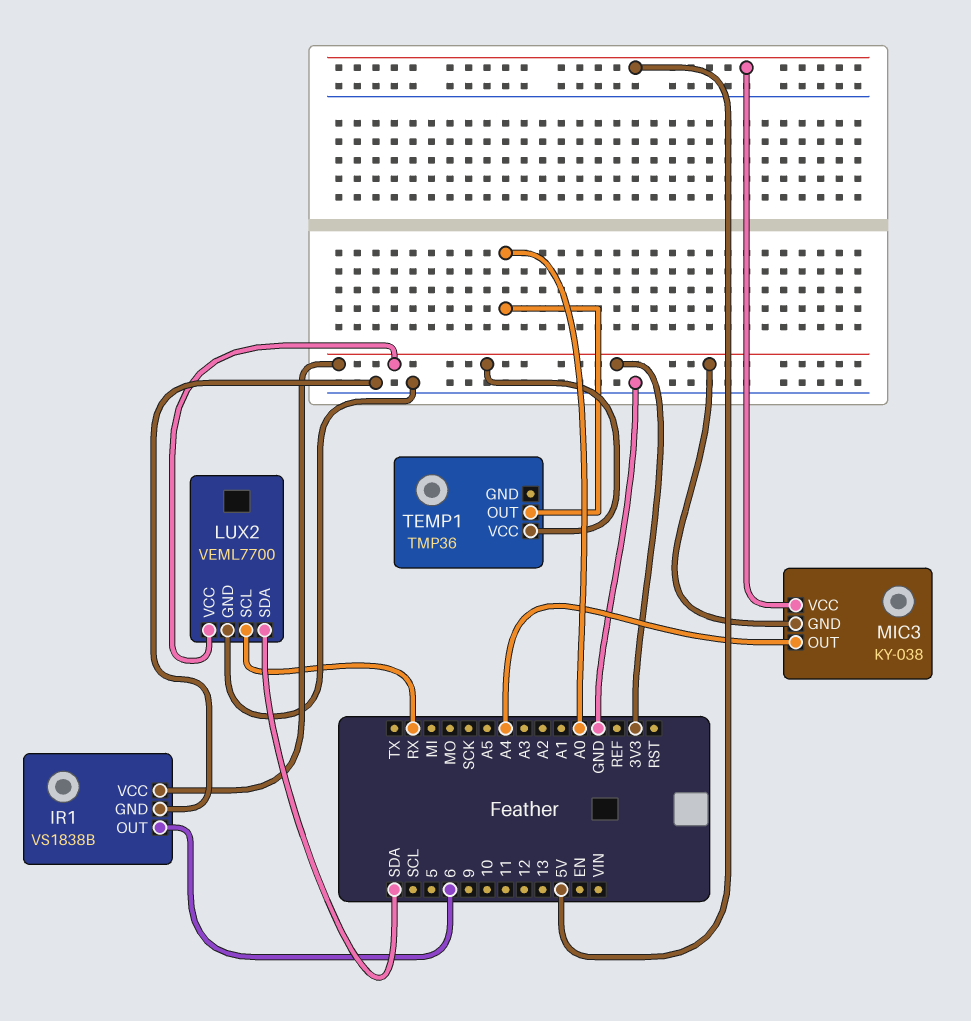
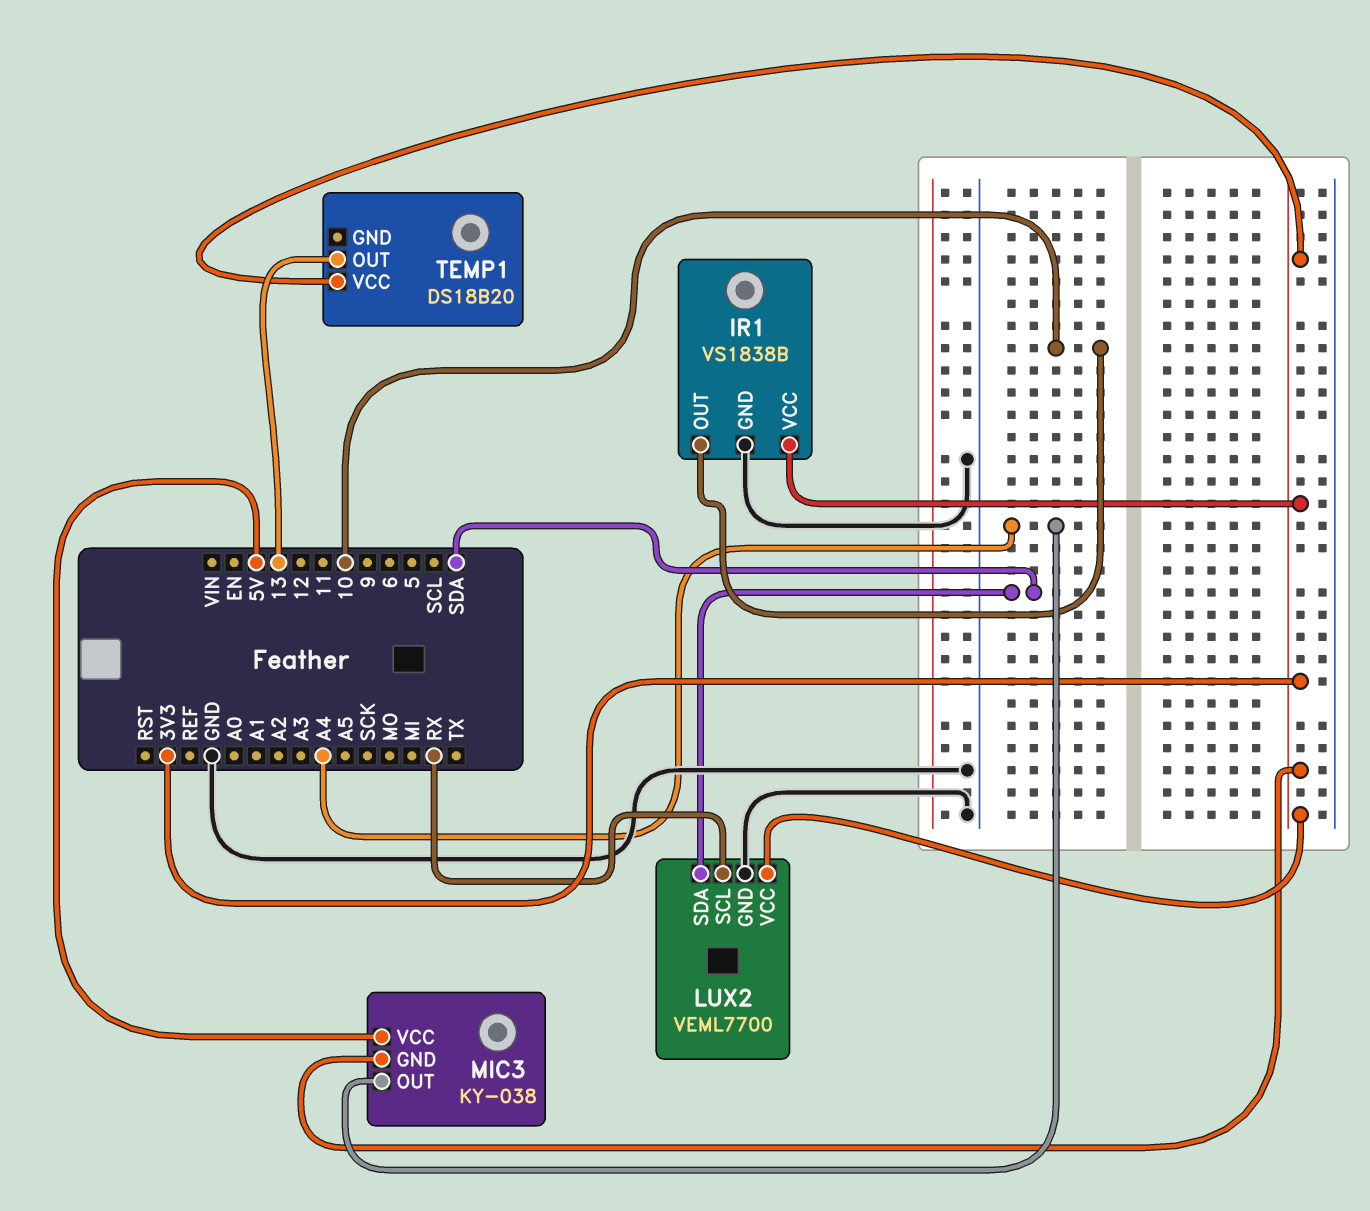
IR1 pin OUT: 6 -> 10
TEMP1: TMP36 -> DS18B20
TEMP1 pin OUT: A0 -> 13

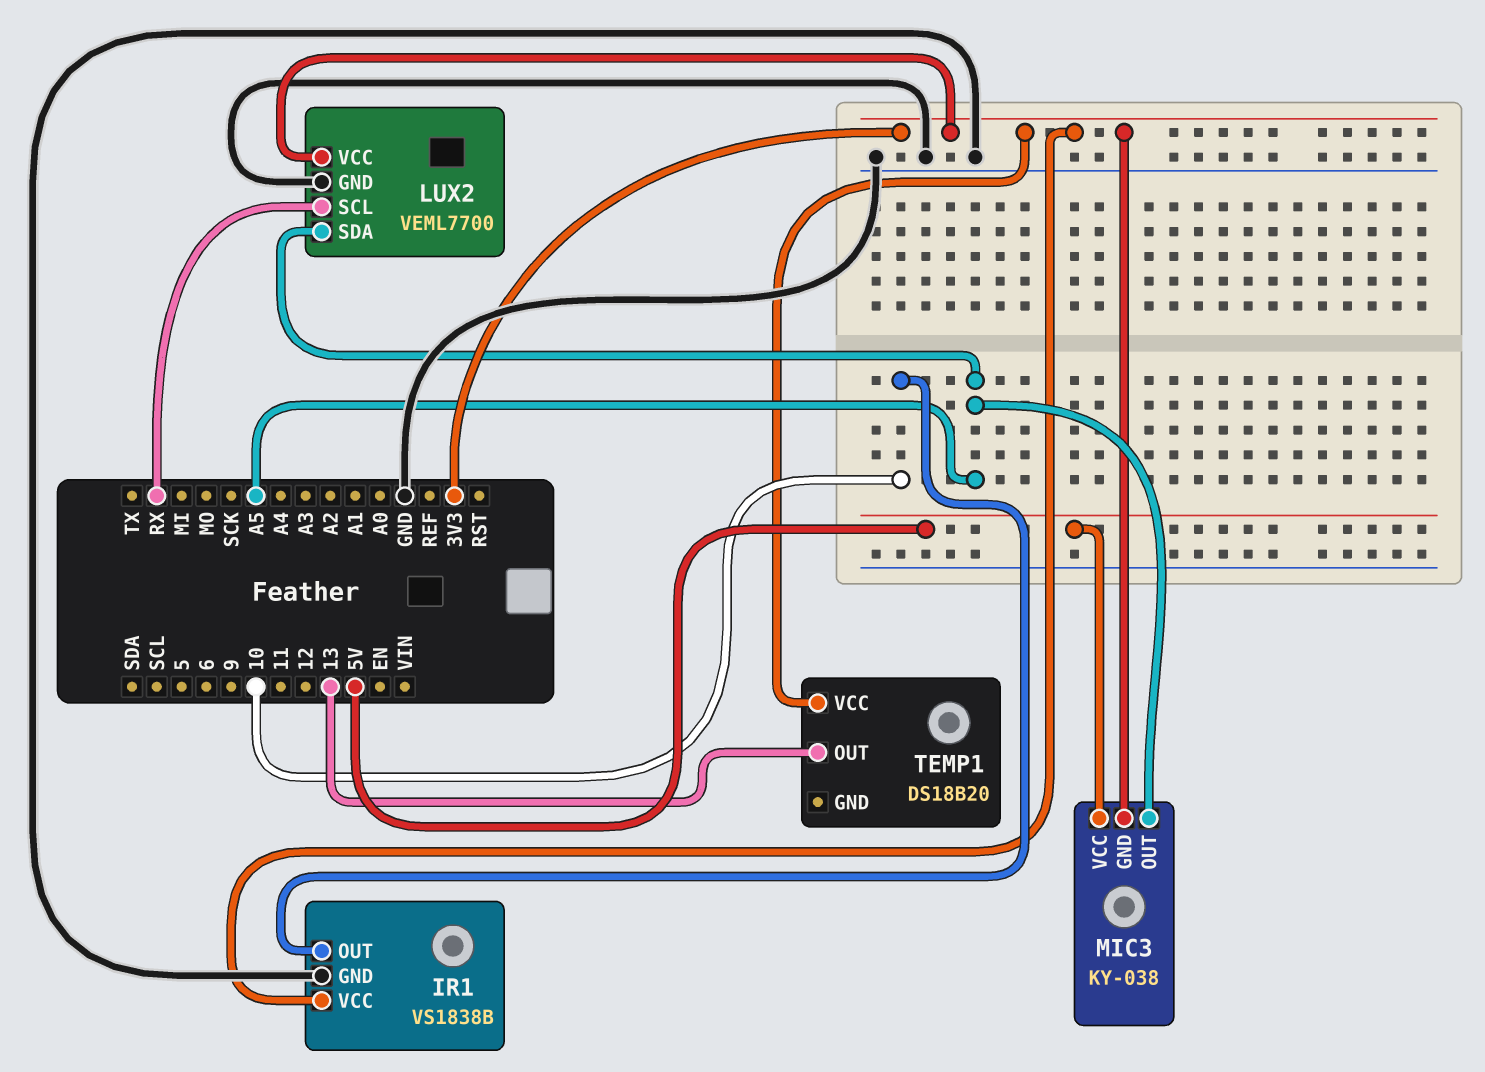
LUX2 pin SDA: SDA -> A5
MIC3 pin OUT: A4 -> A5

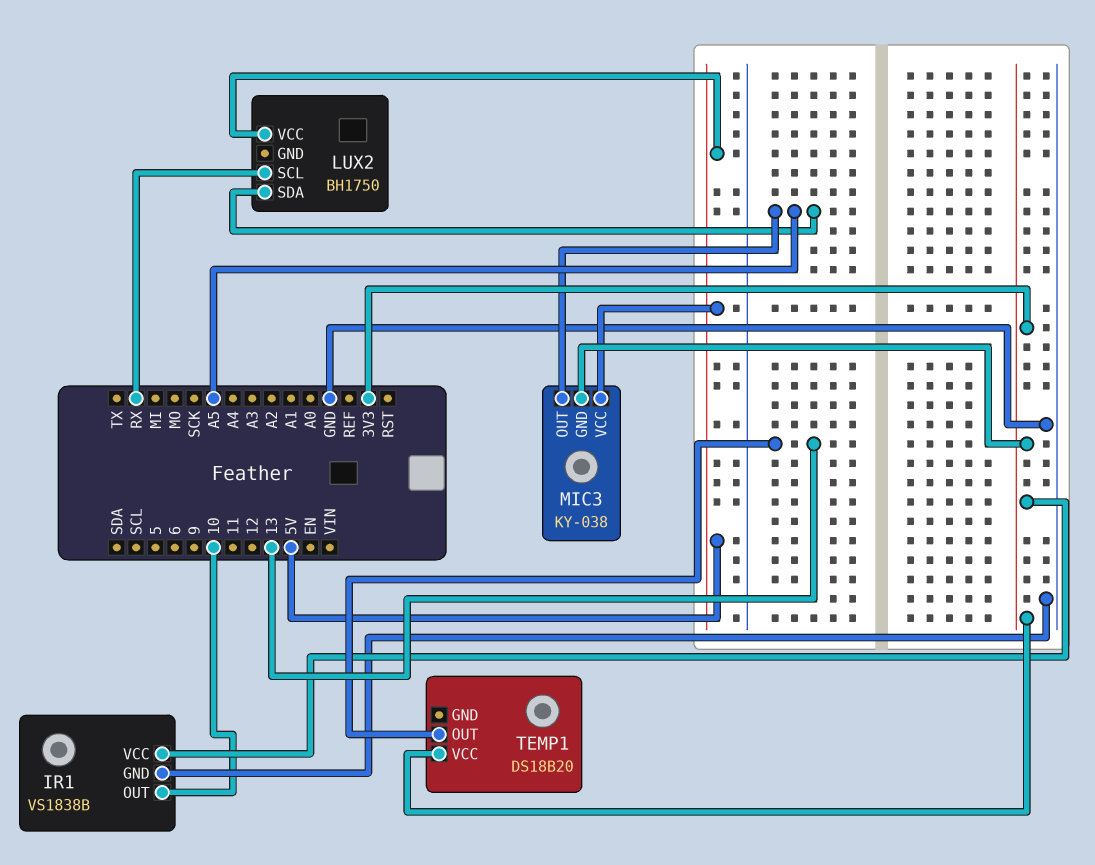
LUX2: VEML7700 -> BH1750
LUX2 pin GND: GND -> none
LUX2 pin VCC: 3V3 -> 5V

